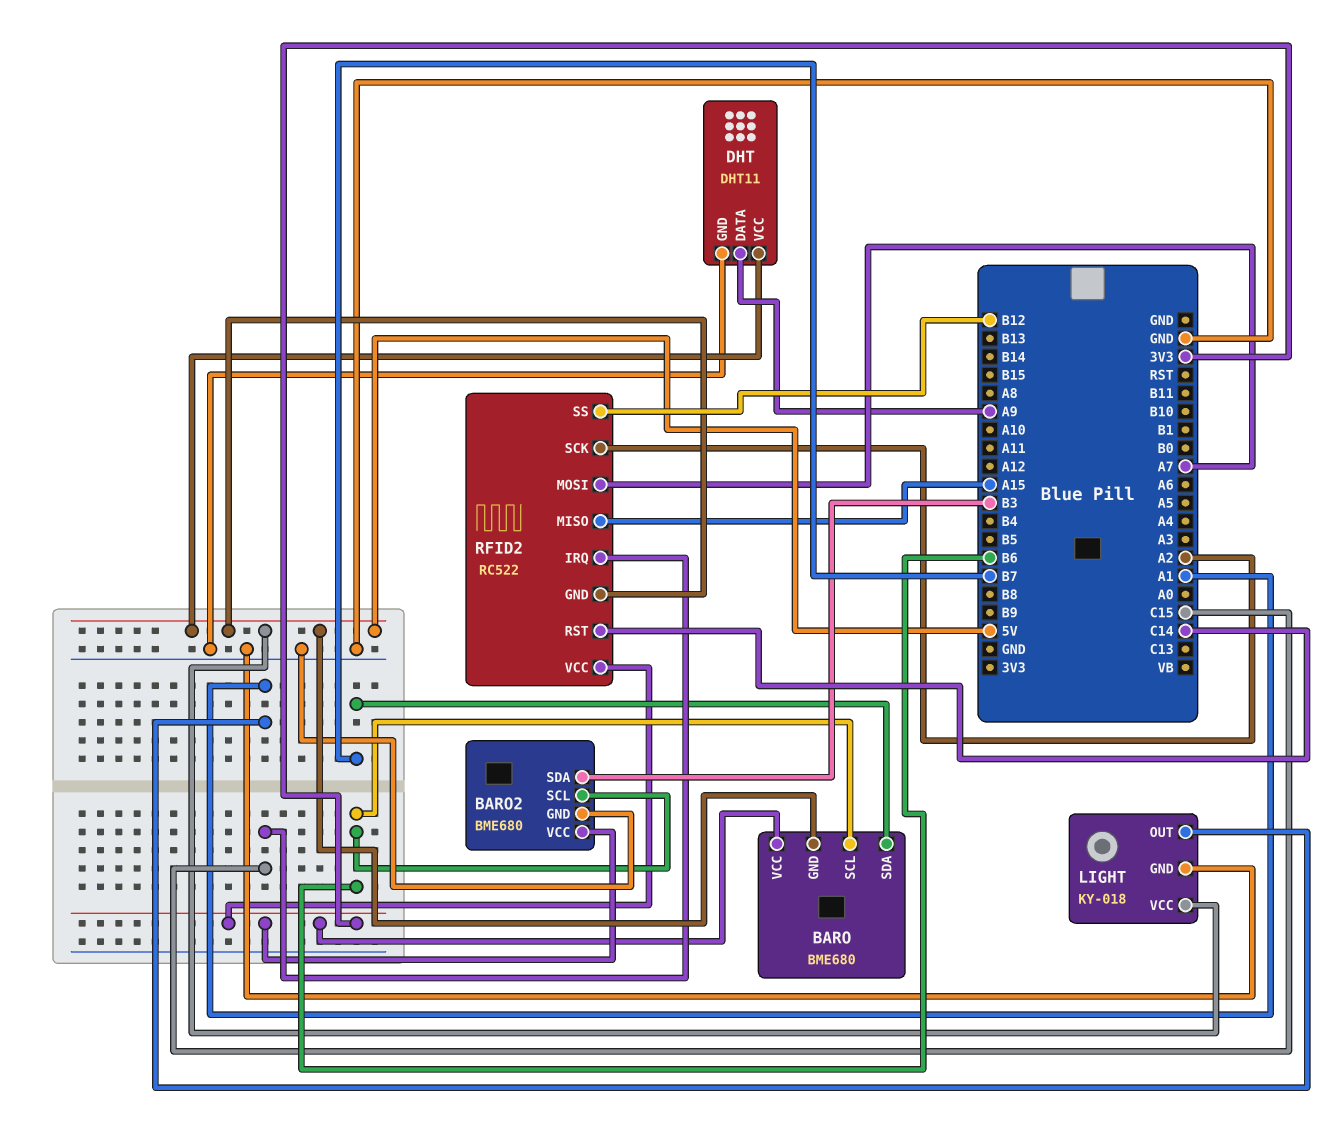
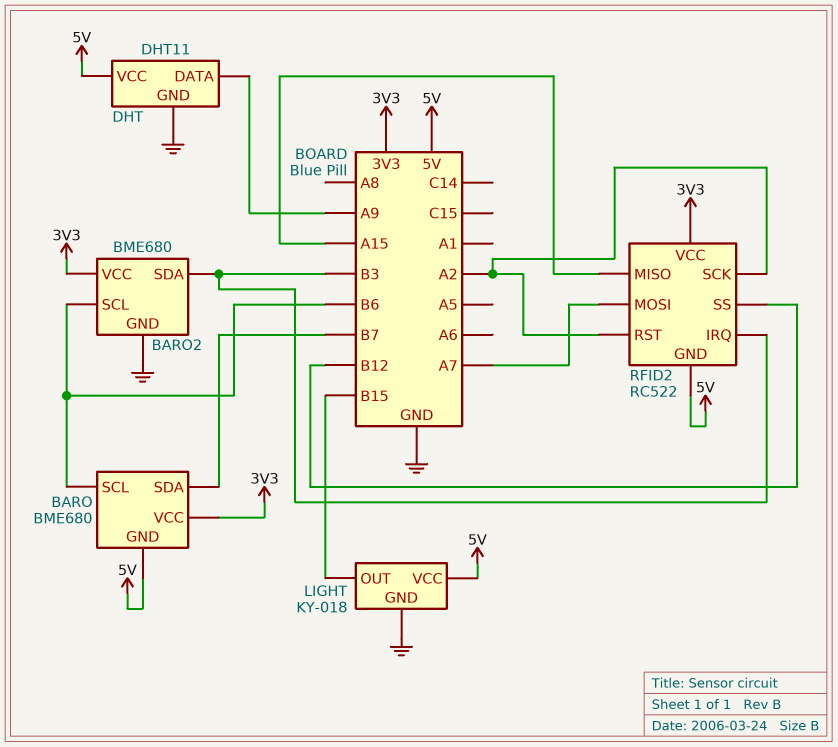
LIGHT pin OUT: A1 -> B15
RFID2 pin IRQ: C15 -> B3
RFID2 pin RST: C14 -> A2

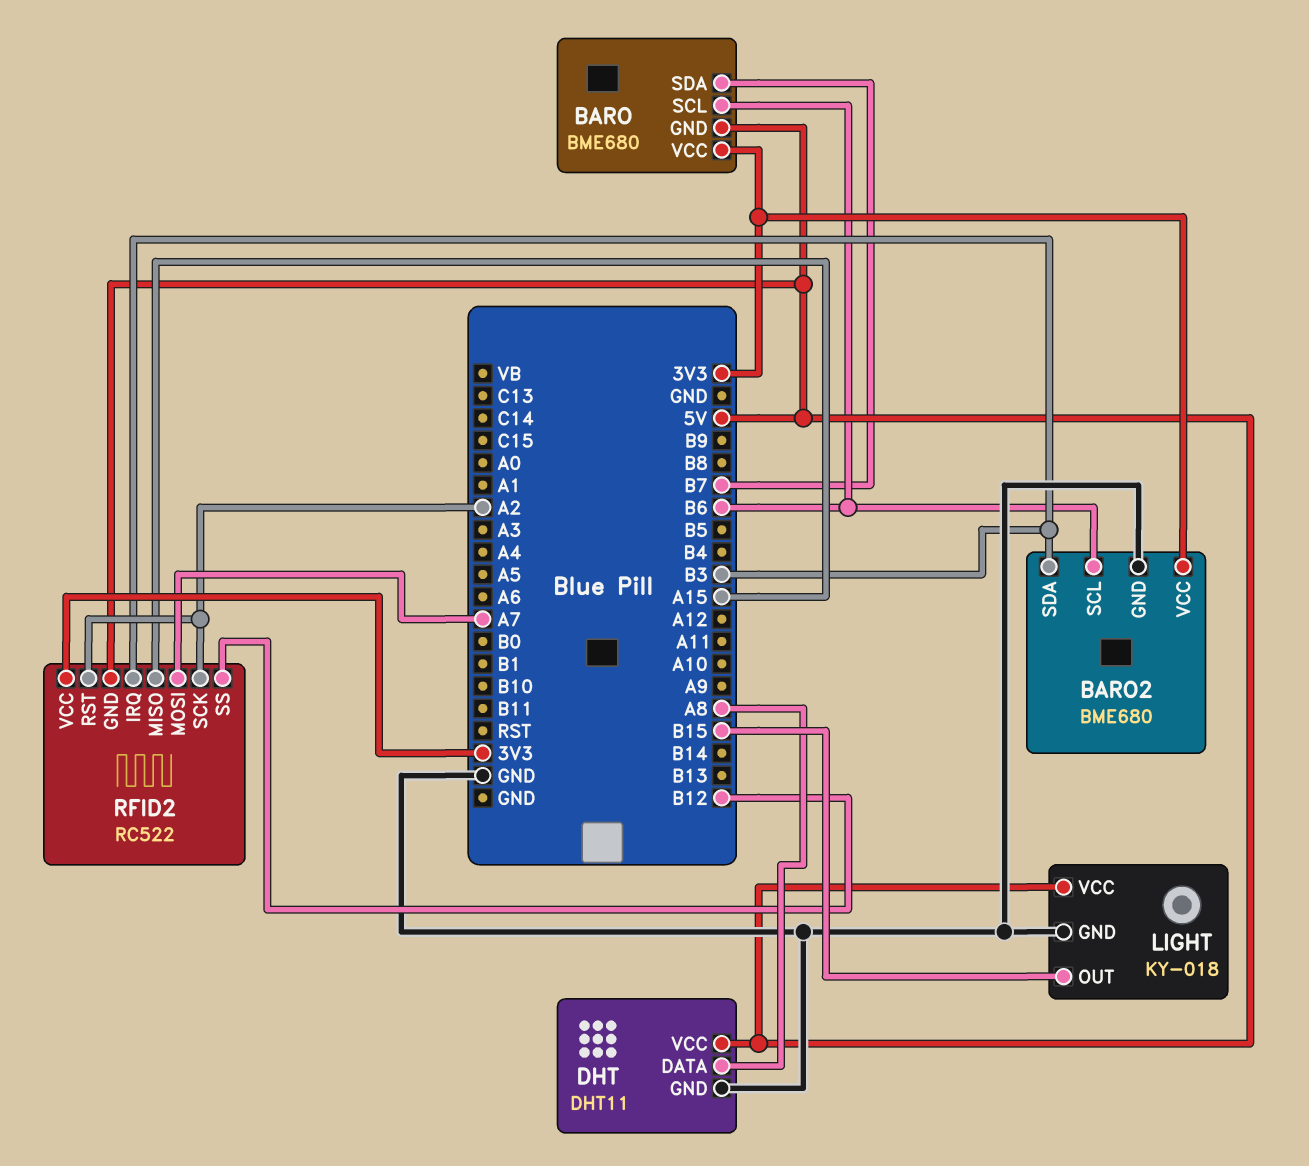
DHT pin DATA: A9 -> A8

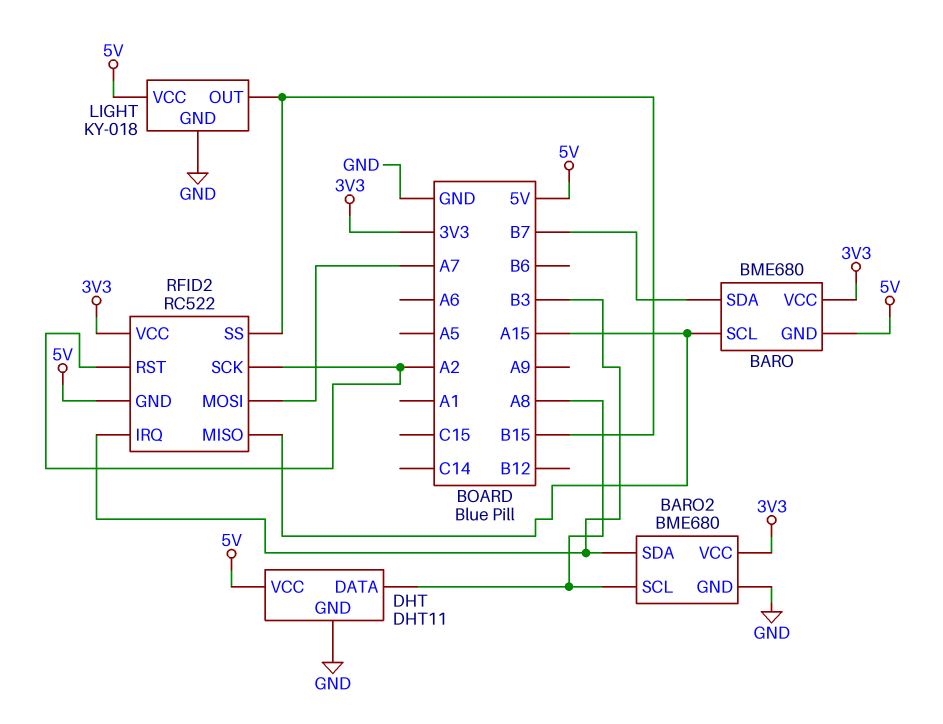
BARO pin SCL: B6 -> A15
BARO2 pin SCL: B6 -> A8
RFID2 pin SS: B12 -> B15

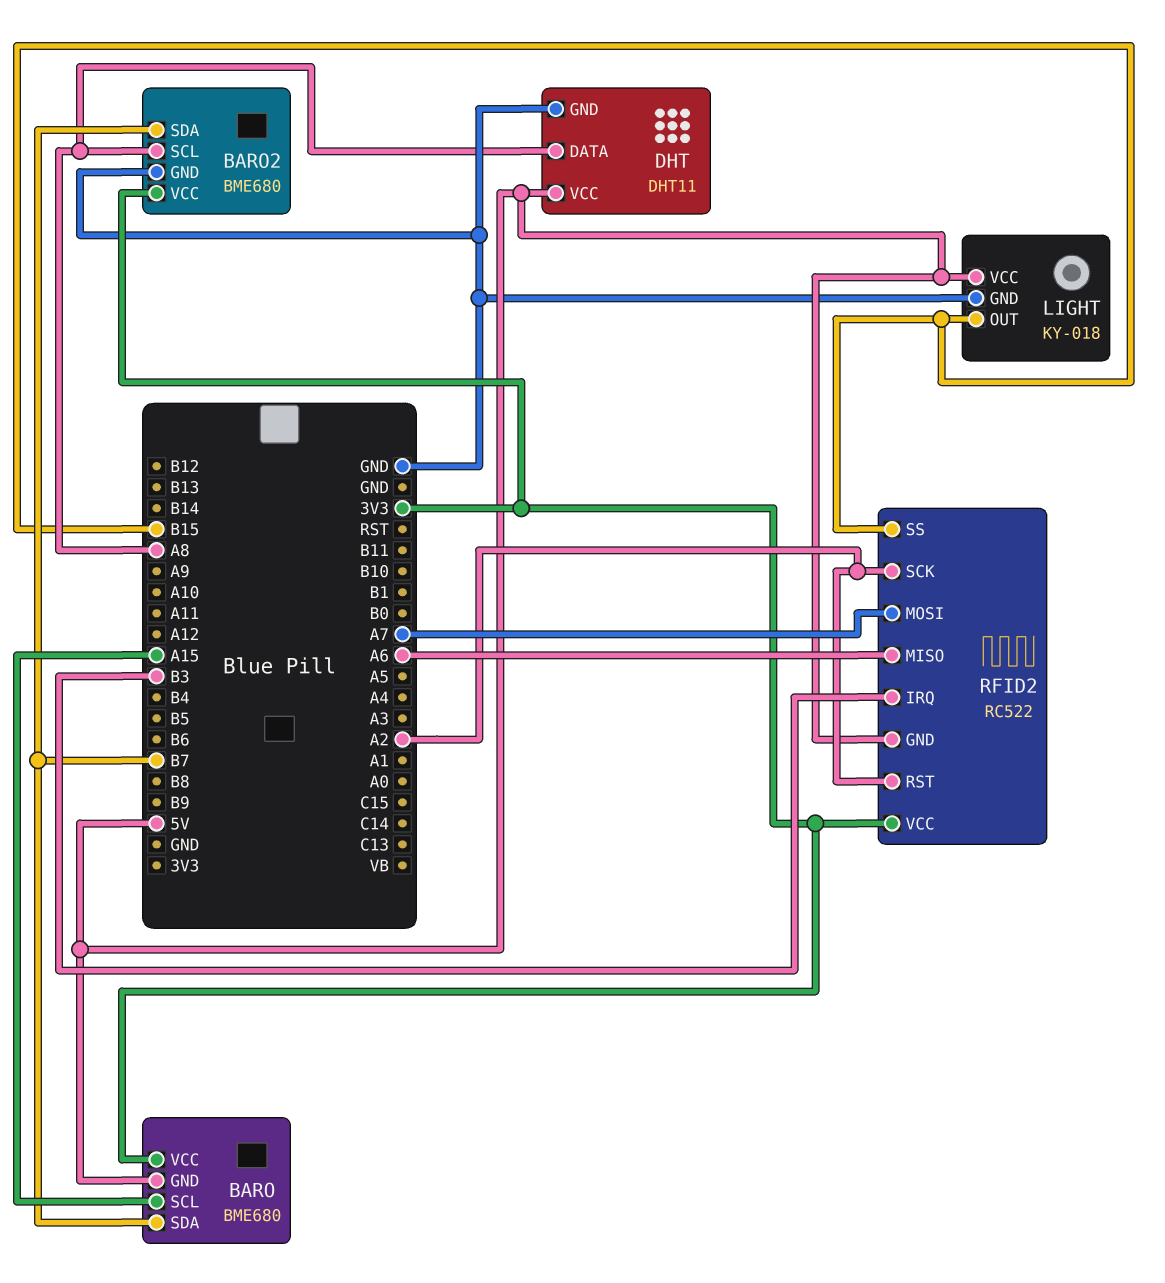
BARO2 pin SDA: B3 -> B7
RFID2 pin MISO: A15 -> A6

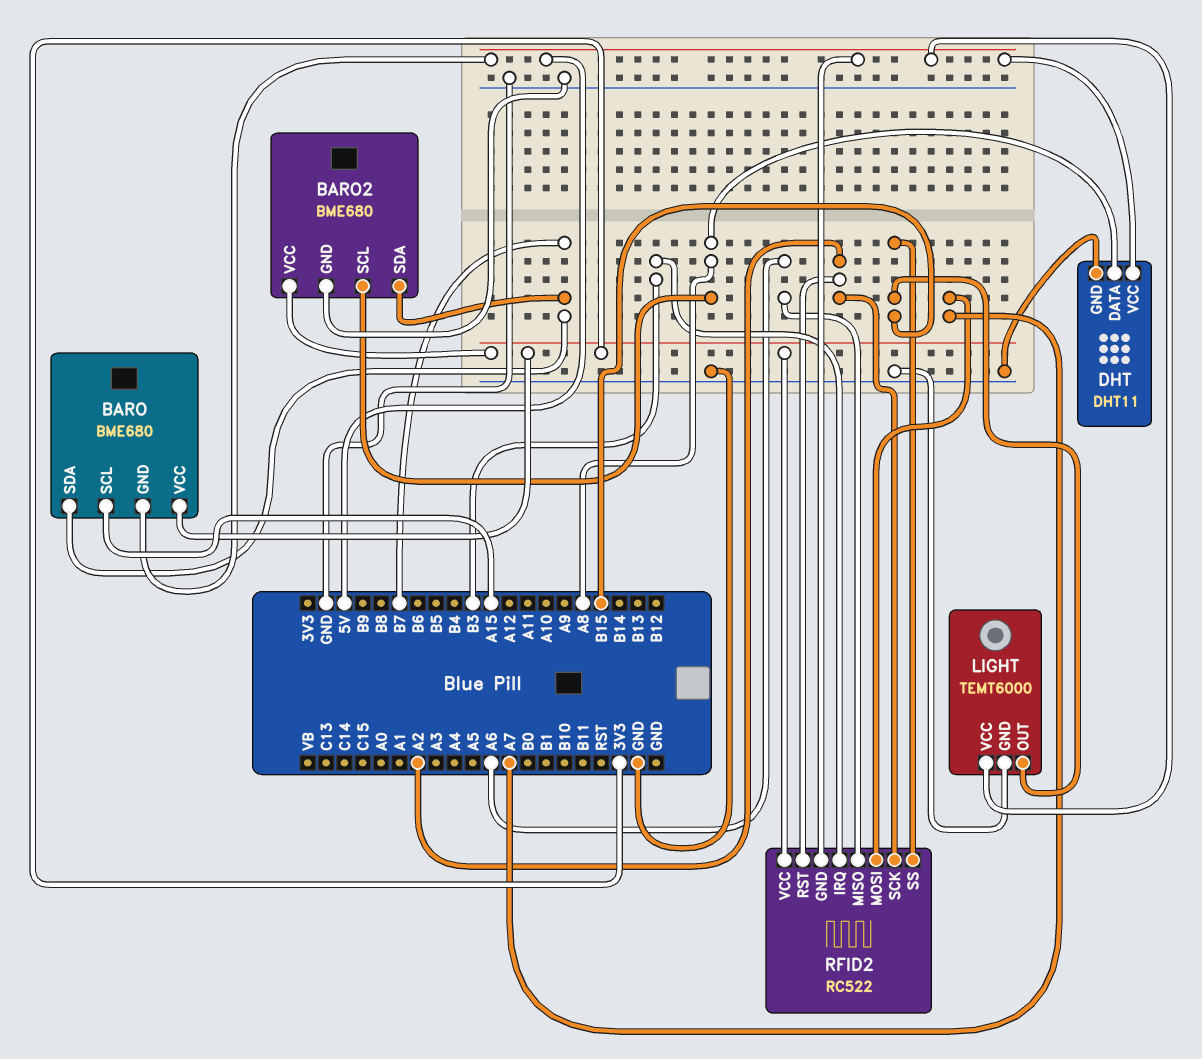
LIGHT: KY-018 -> TEMT6000

